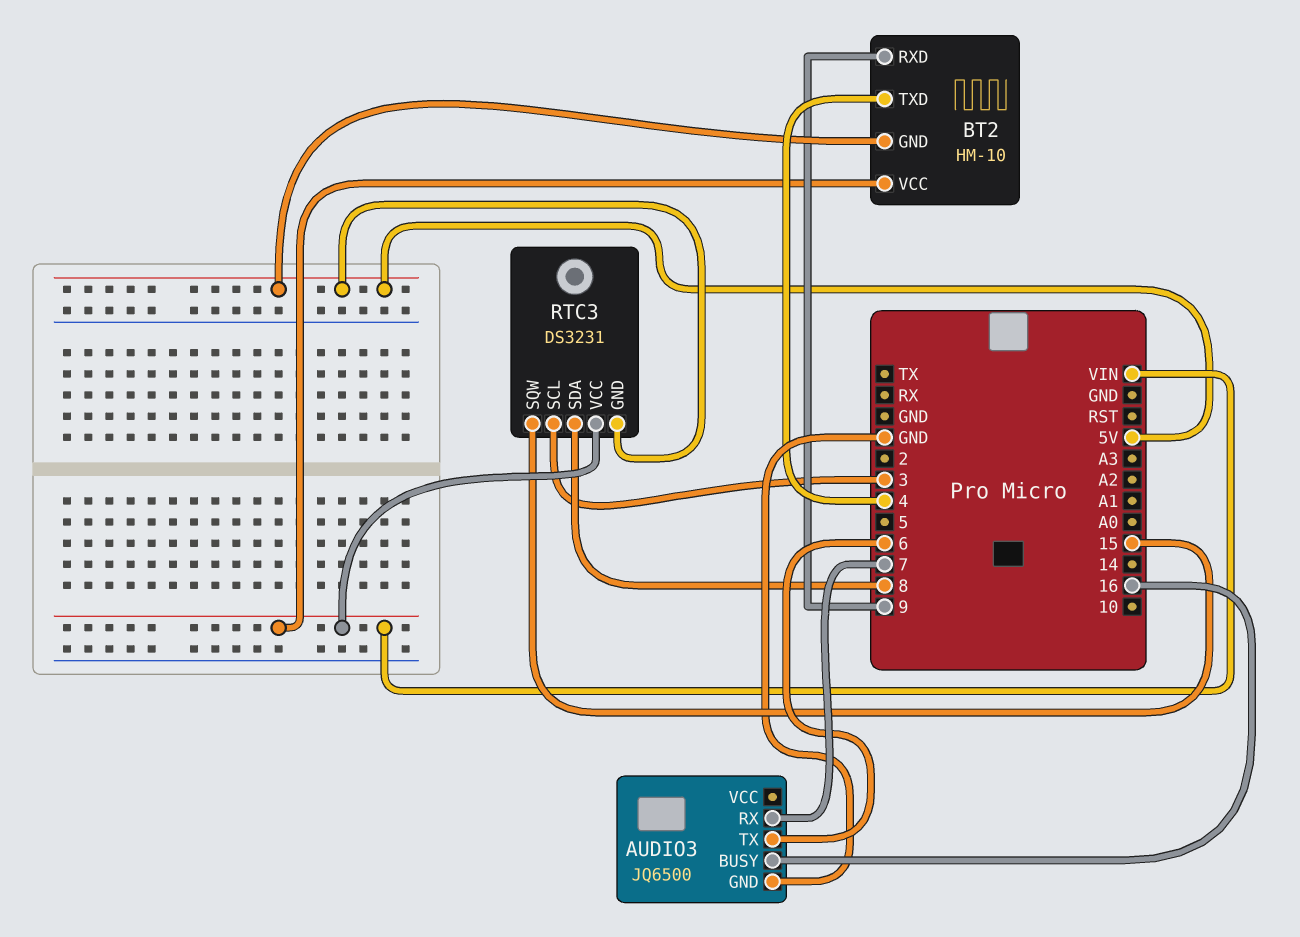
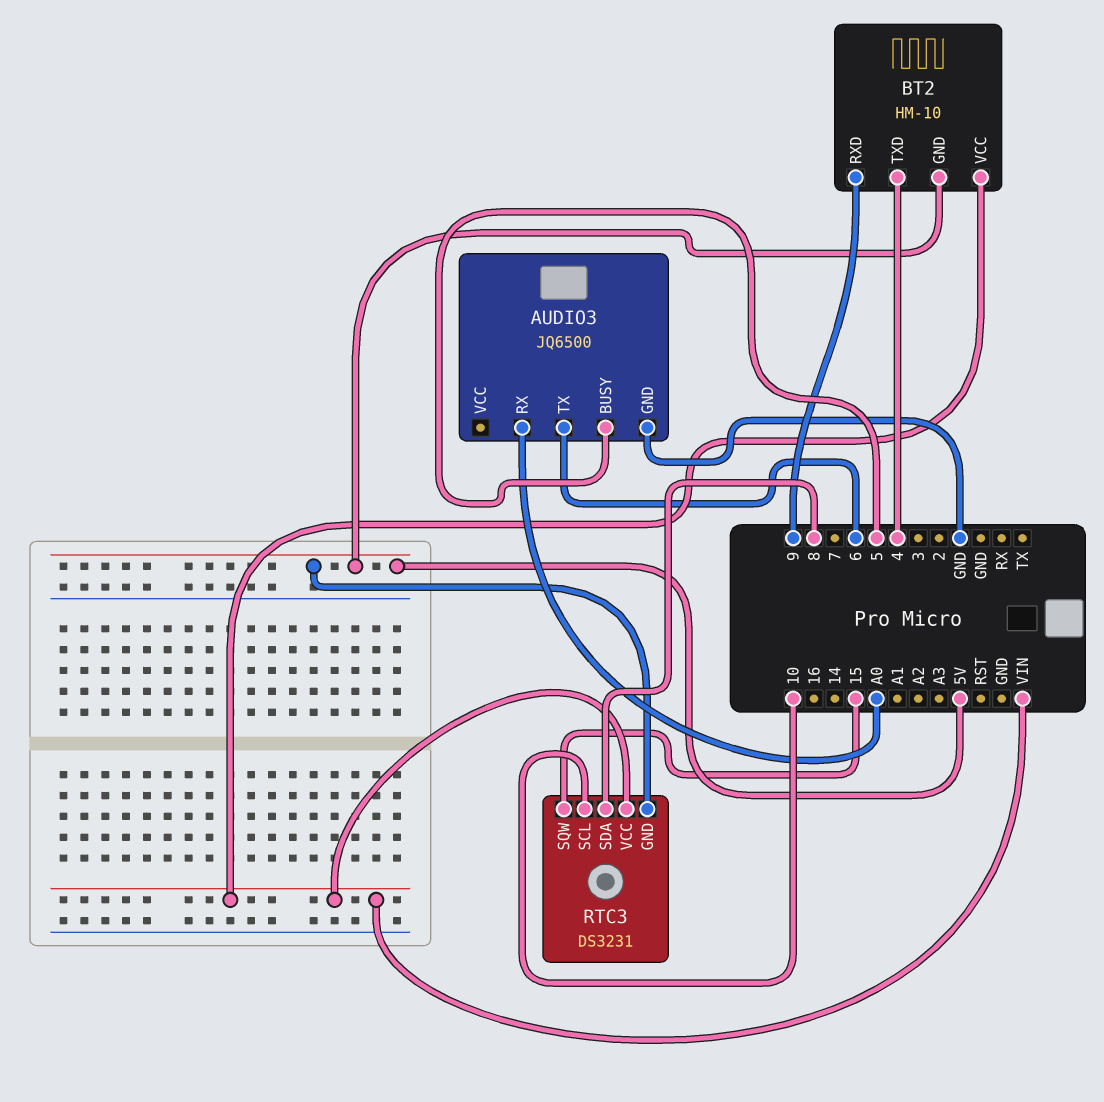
AUDIO3 pin BUSY: 16 -> 5
AUDIO3 pin RX: 7 -> A0
RTC3 pin SCL: 3 -> 10

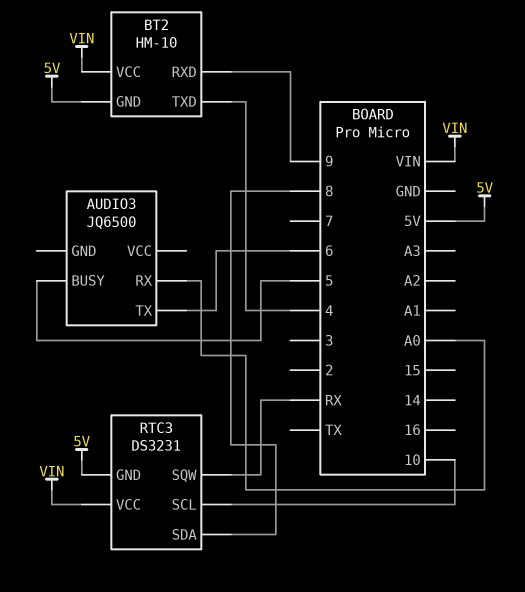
AUDIO3 pin GND: GND -> none
RTC3 pin SQW: 15 -> RX

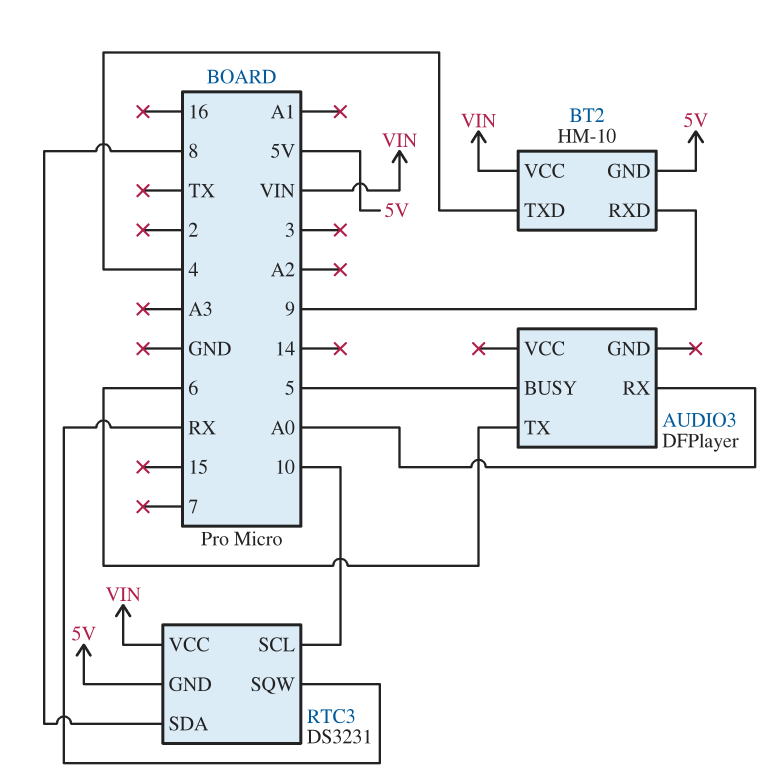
AUDIO3: JQ6500 -> DFPlayer

